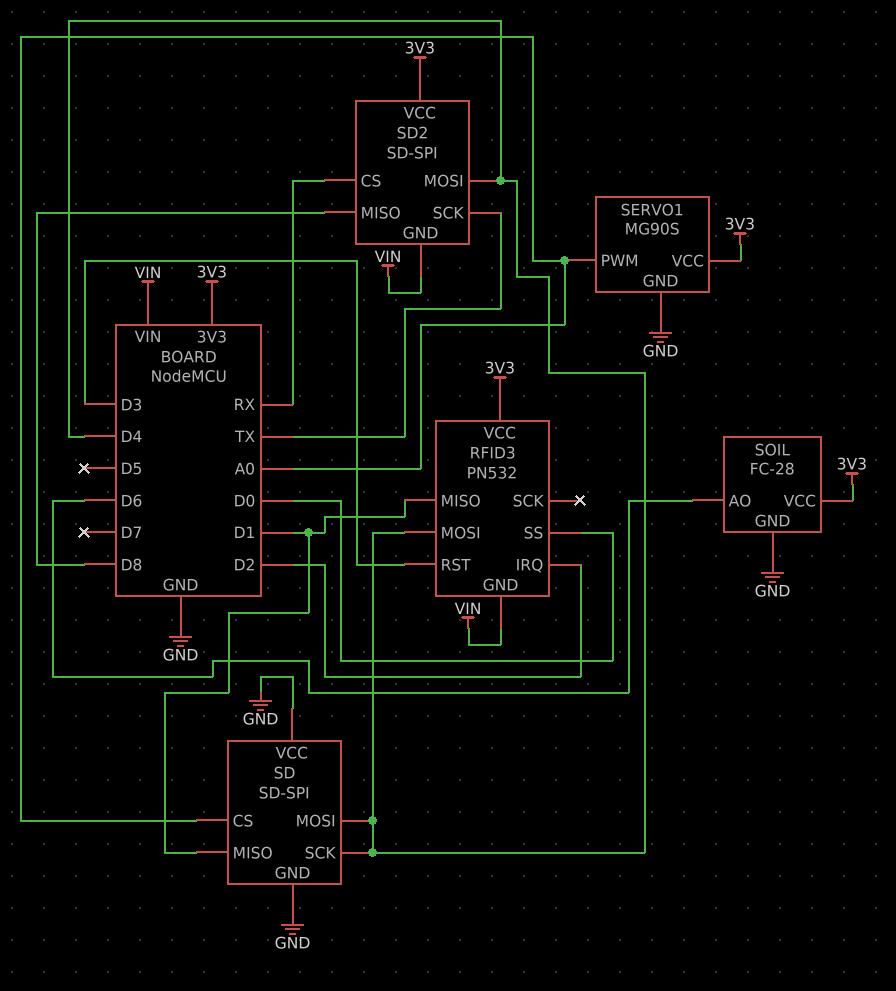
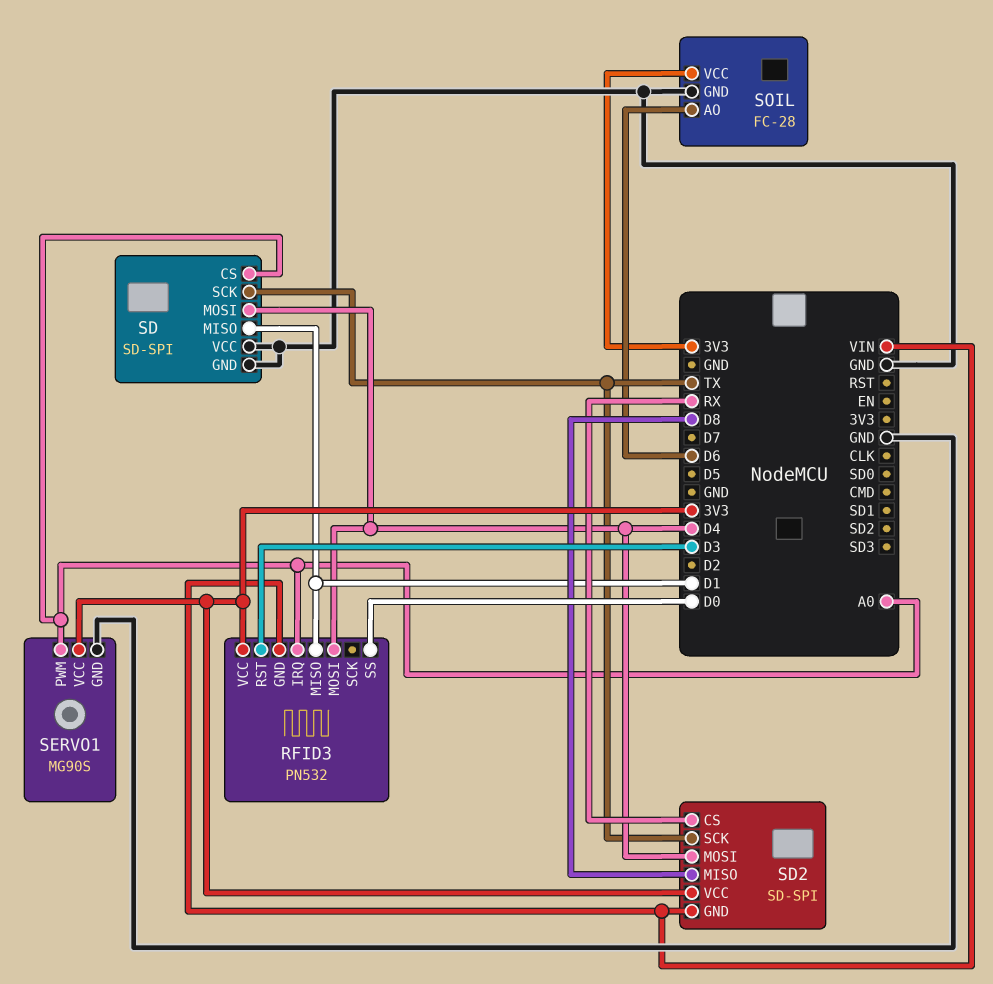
RFID3 pin IRQ: D2 -> A0
SD pin SCK: D4 -> TX

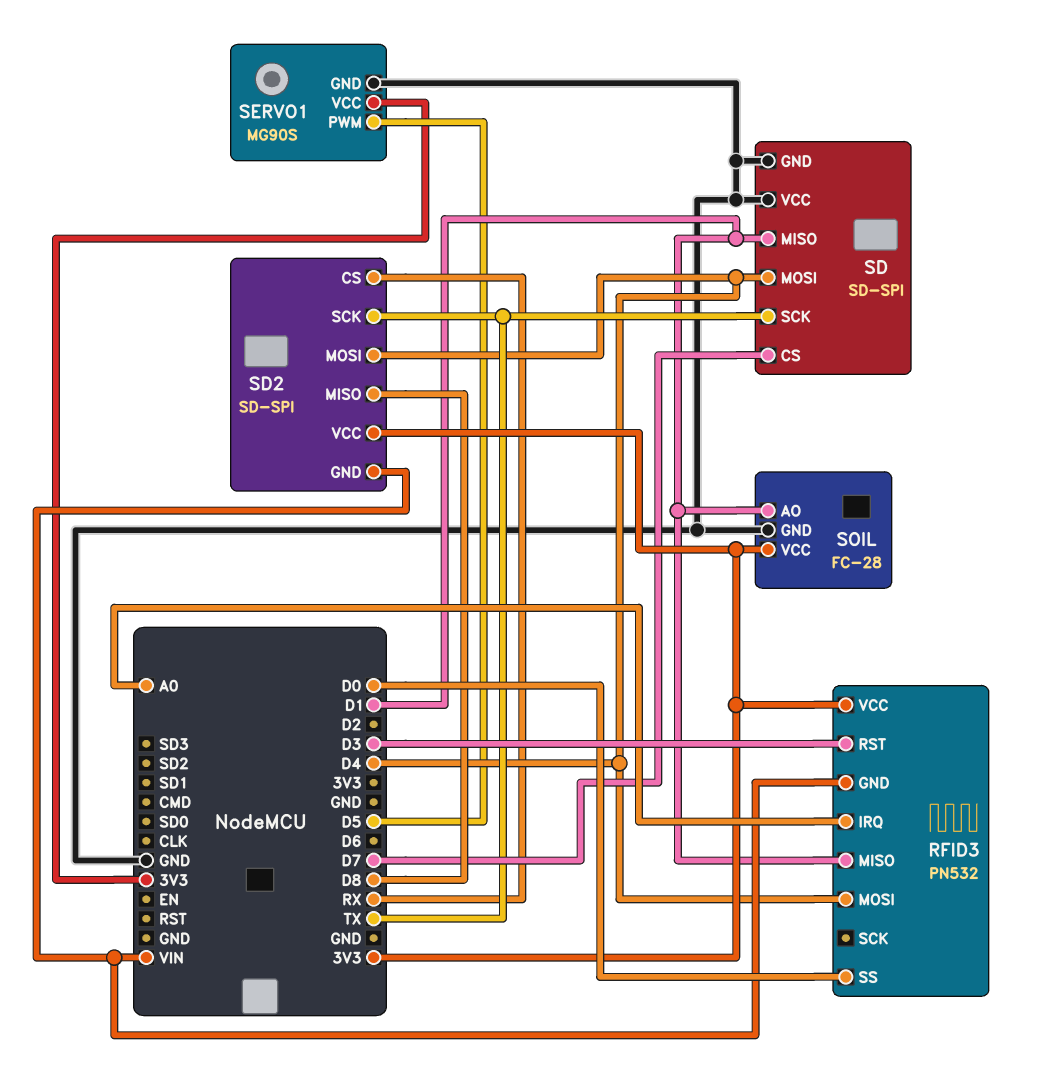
SD pin CS: A0 -> D7
SERVO1 pin PWM: A0 -> D5
SOIL pin AO: D6 -> D1

